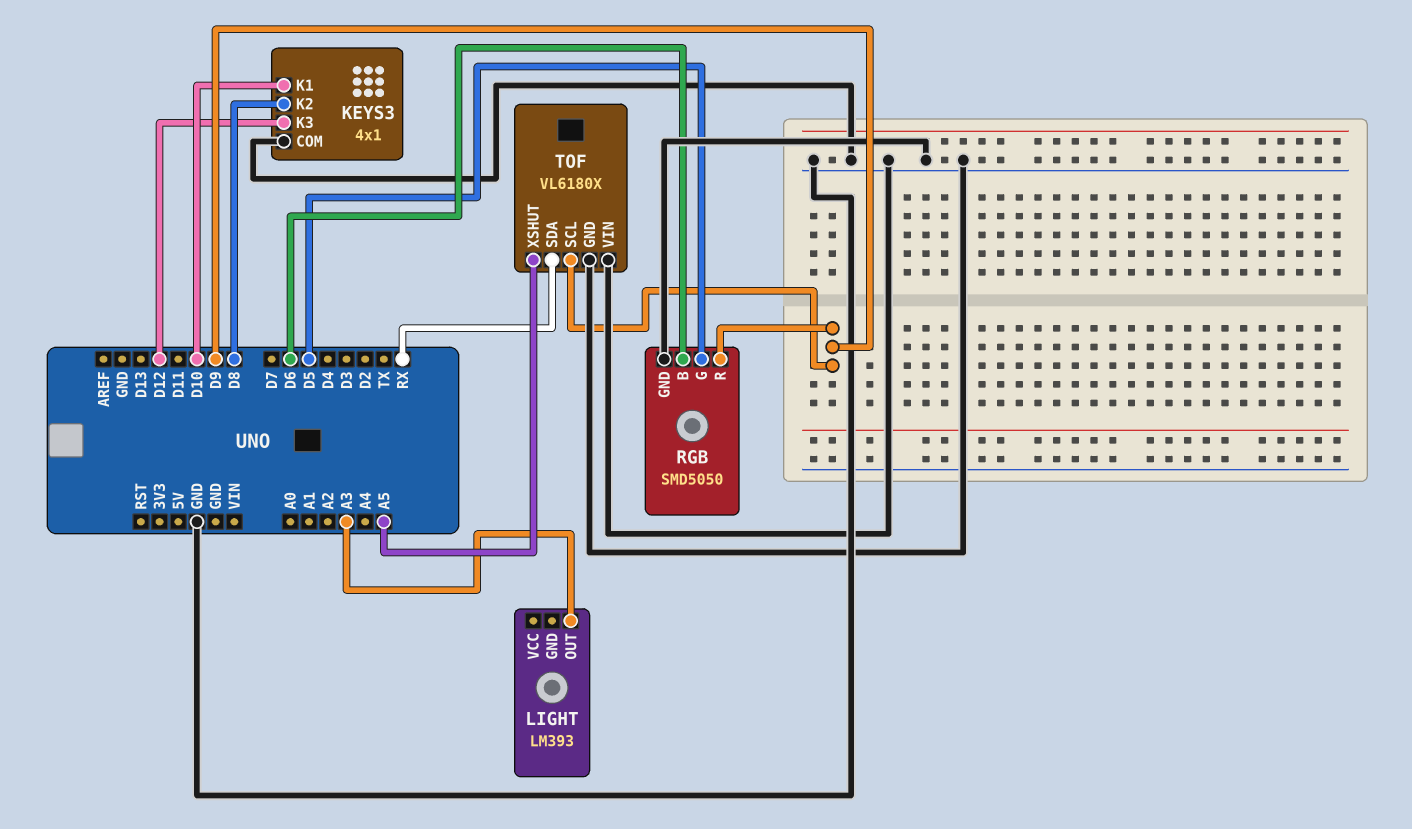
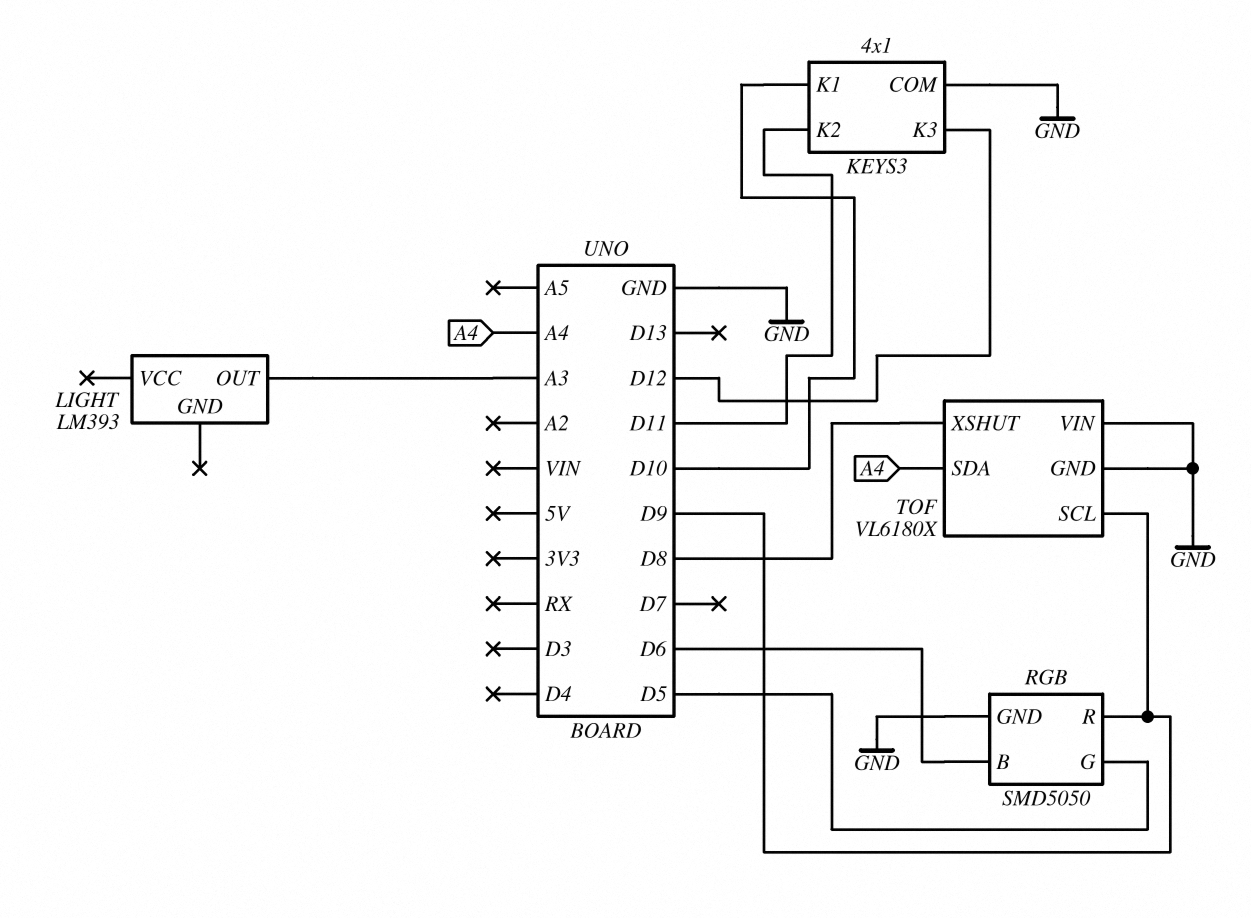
KEYS3 pin K2: D8 -> D11
TOF pin SDA: RX -> A4
TOF pin XSHUT: A5 -> D8

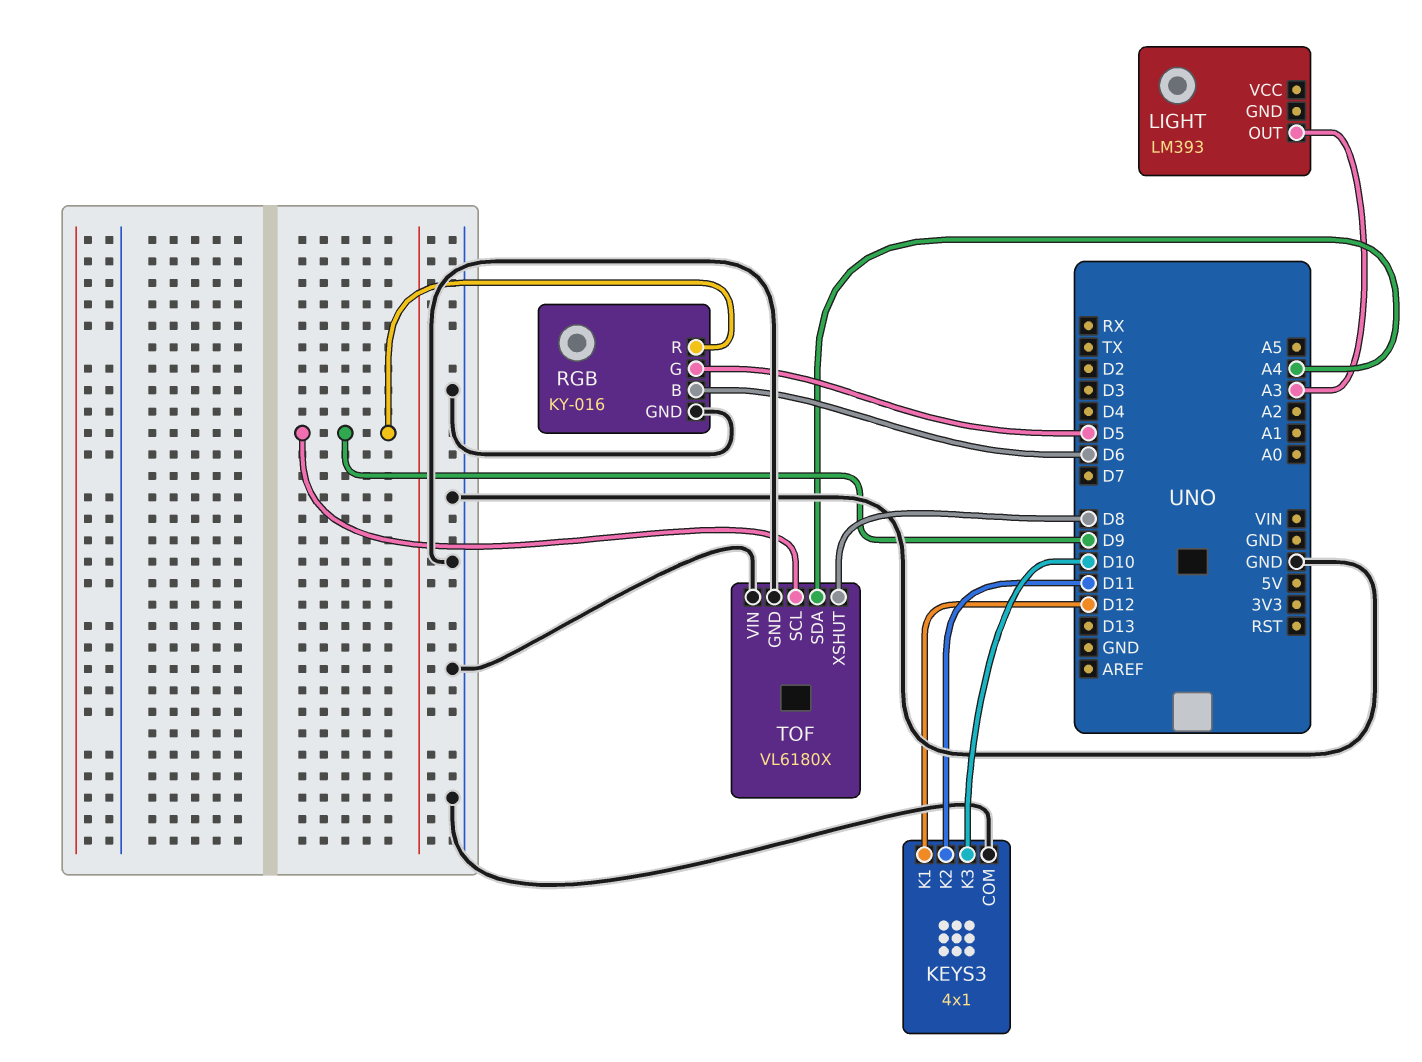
KEYS3 pin K1: D10 -> D12
KEYS3 pin K3: D12 -> D10
RGB: SMD5050 -> KY-016

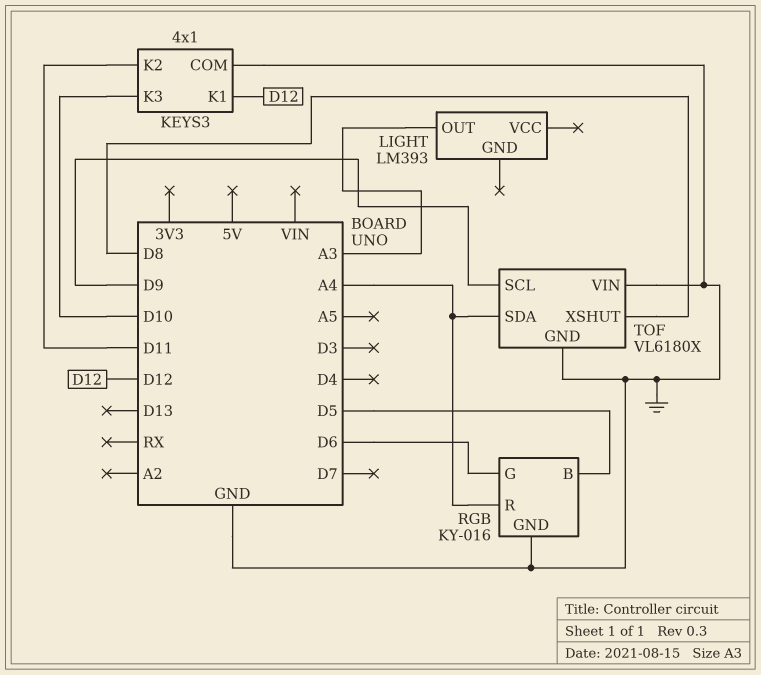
RGB pin B: D6 -> D5
RGB pin G: D5 -> D6
RGB pin R: D9 -> A4

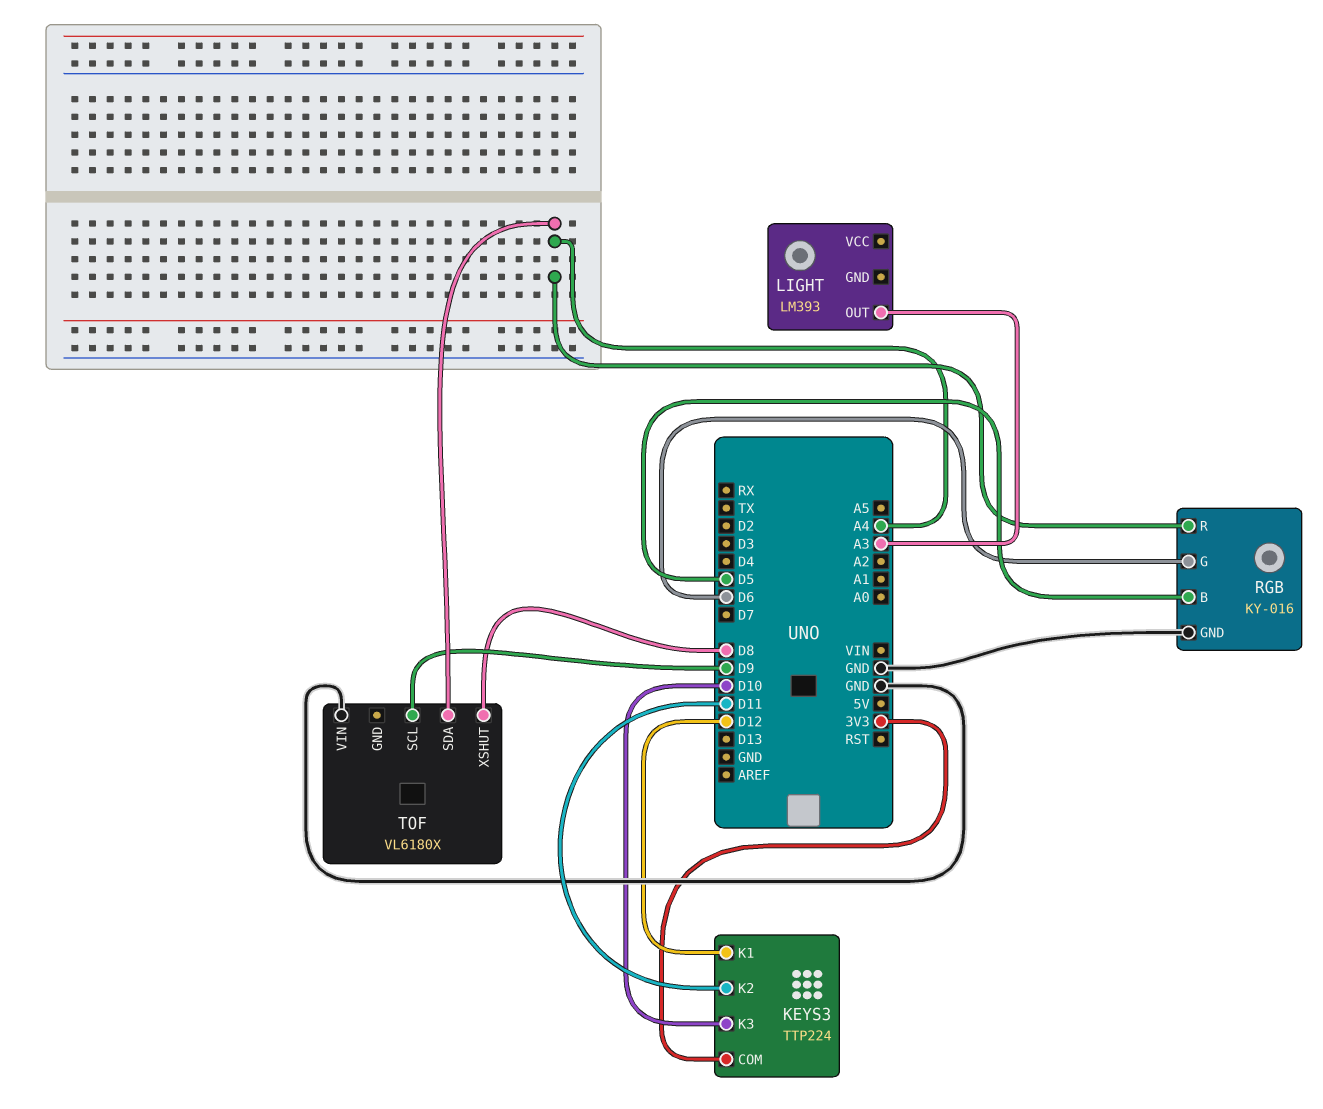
KEYS3: 4x1 -> TTP224
KEYS3 pin COM: GND -> 3V3
TOF pin GND: GND -> none

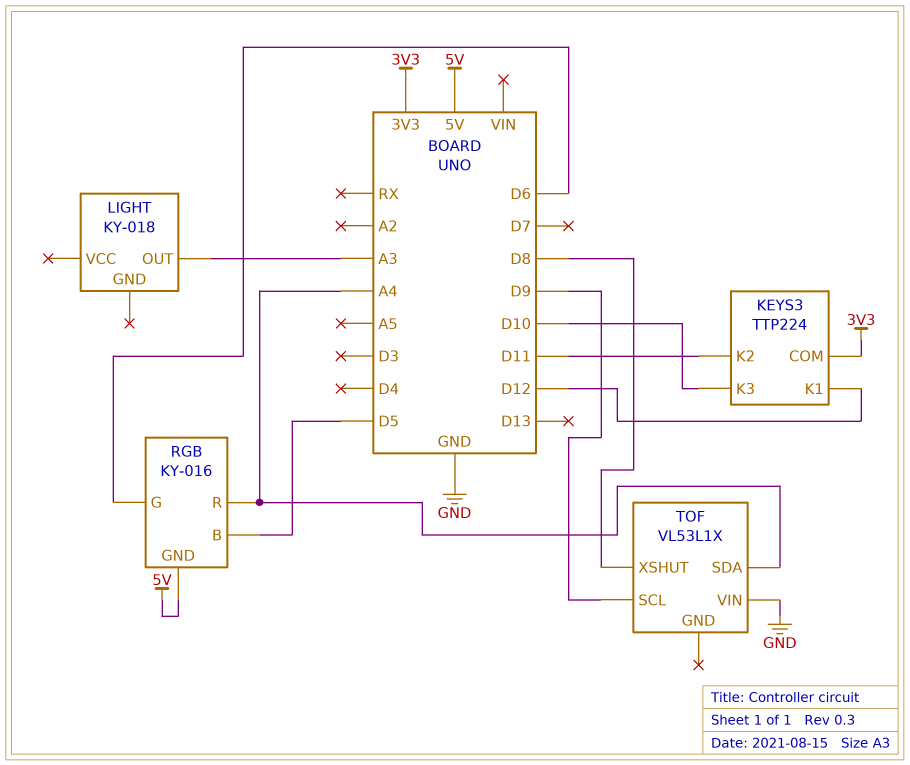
LIGHT: LM393 -> KY-018
RGB pin GND: GND -> 5V
TOF: VL6180X -> VL53L1X

